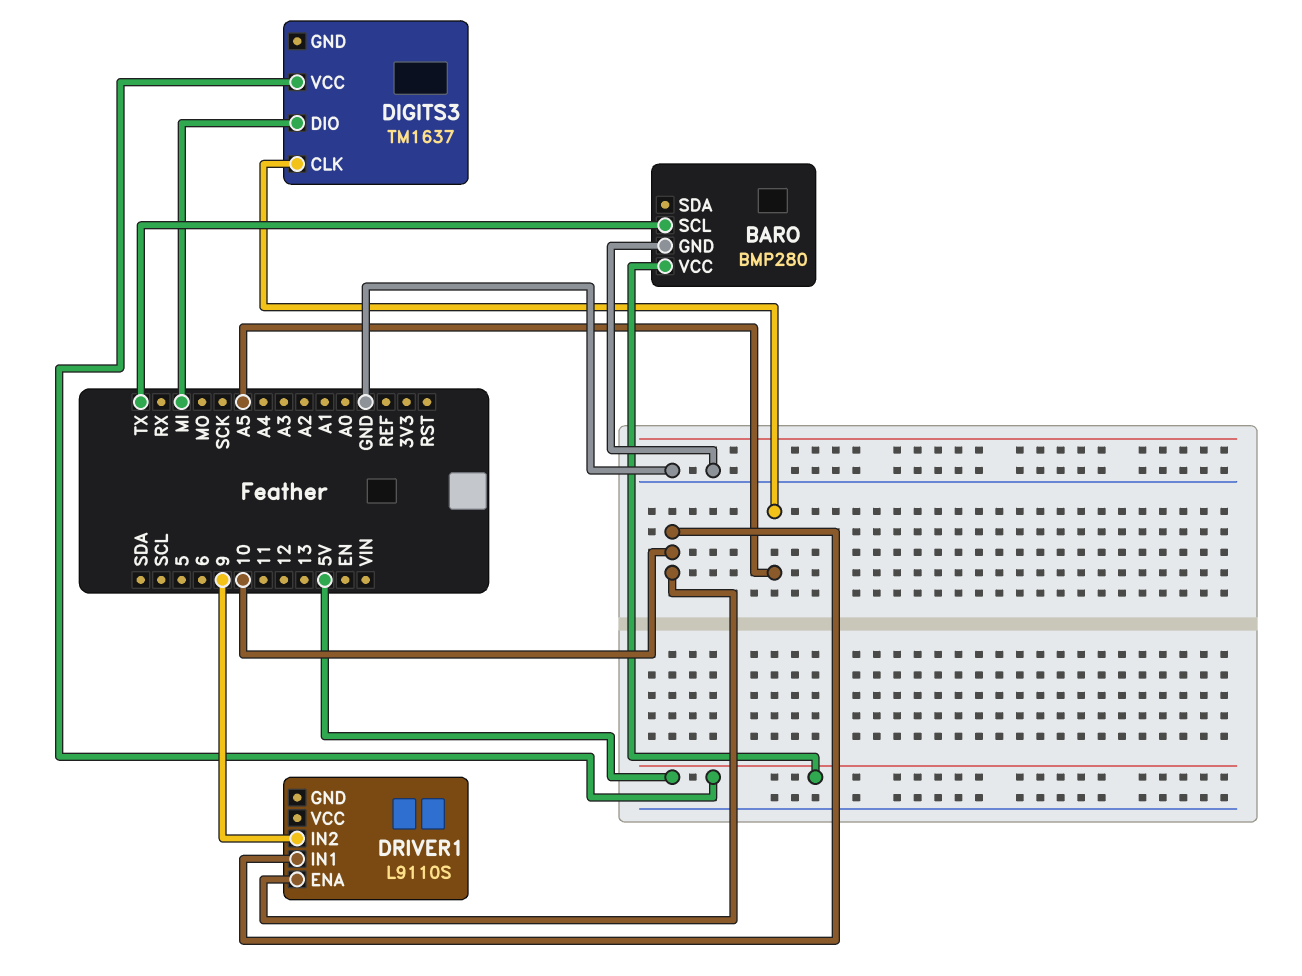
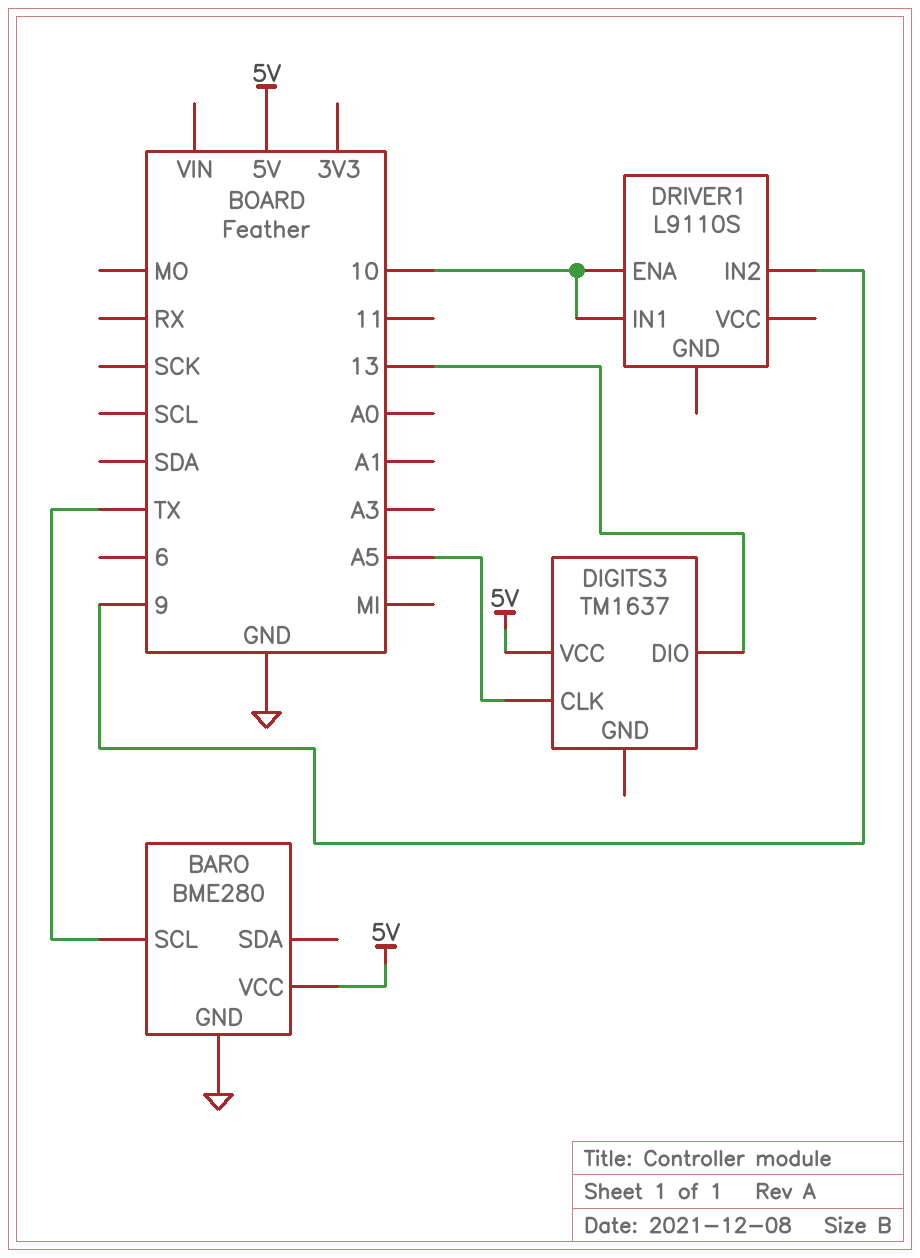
BARO: BMP280 -> BME280
DIGITS3 pin DIO: MI -> 13

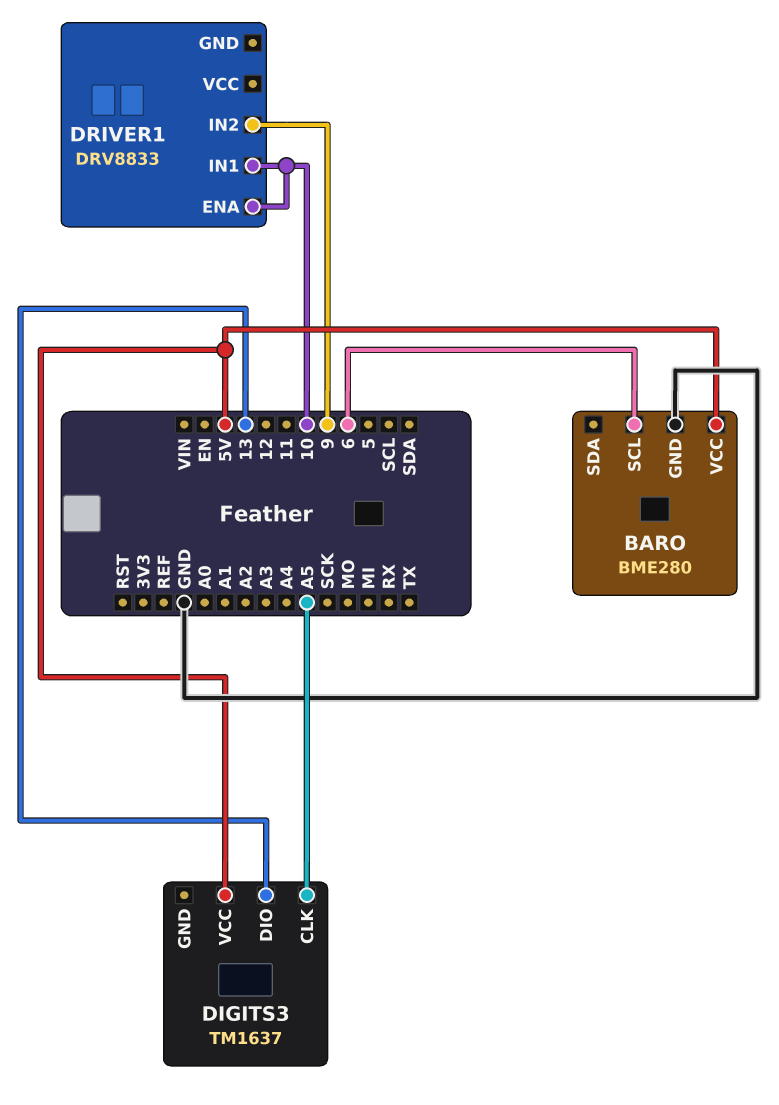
BARO pin SCL: TX -> 6
DRIVER1: L9110S -> DRV8833

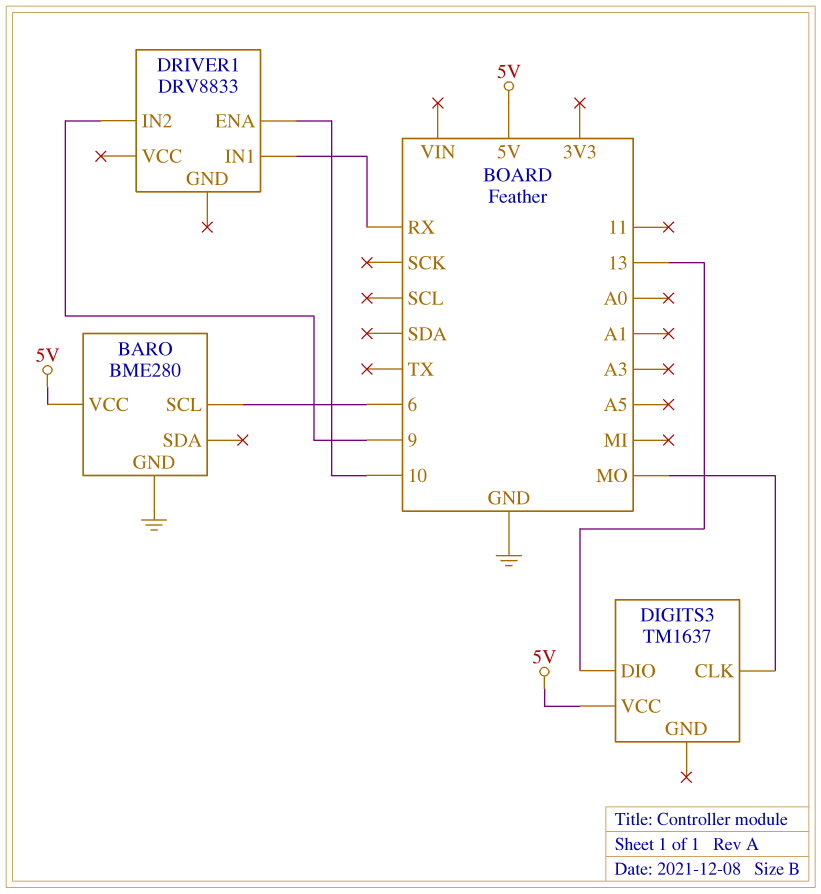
DIGITS3 pin CLK: A5 -> MO
DRIVER1 pin IN1: 10 -> RX

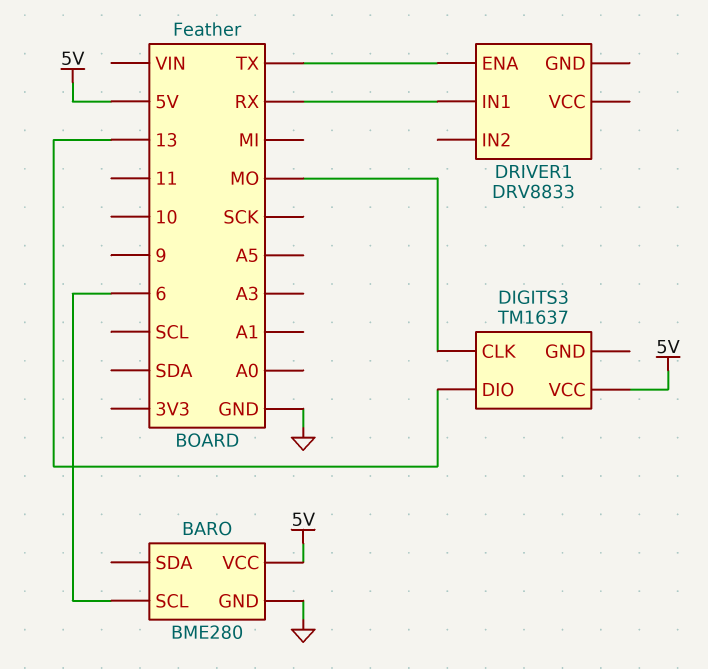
DRIVER1 pin ENA: 10 -> TX
DRIVER1 pin IN2: 9 -> none

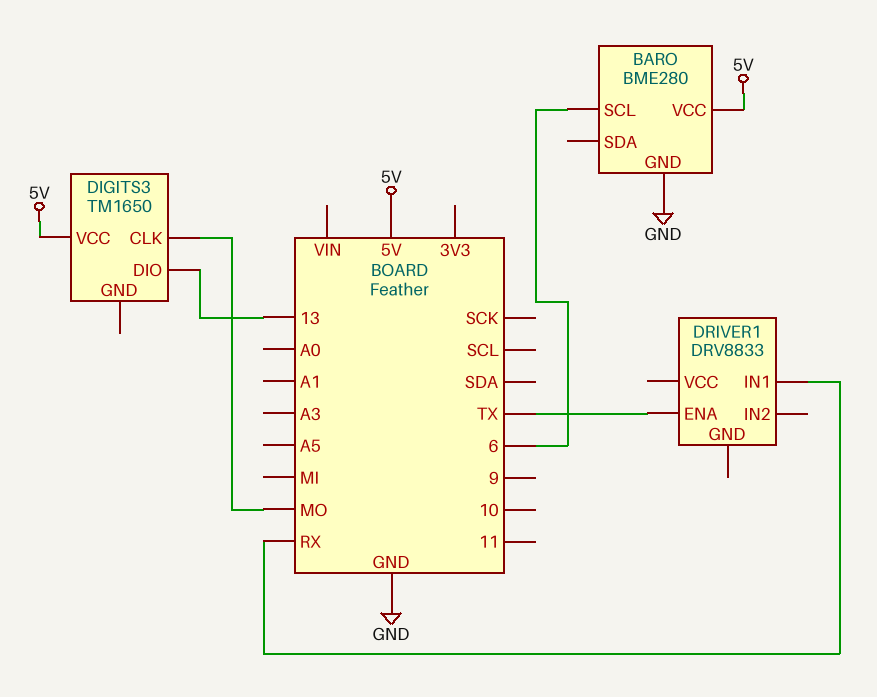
DIGITS3: TM1637 -> TM1650

